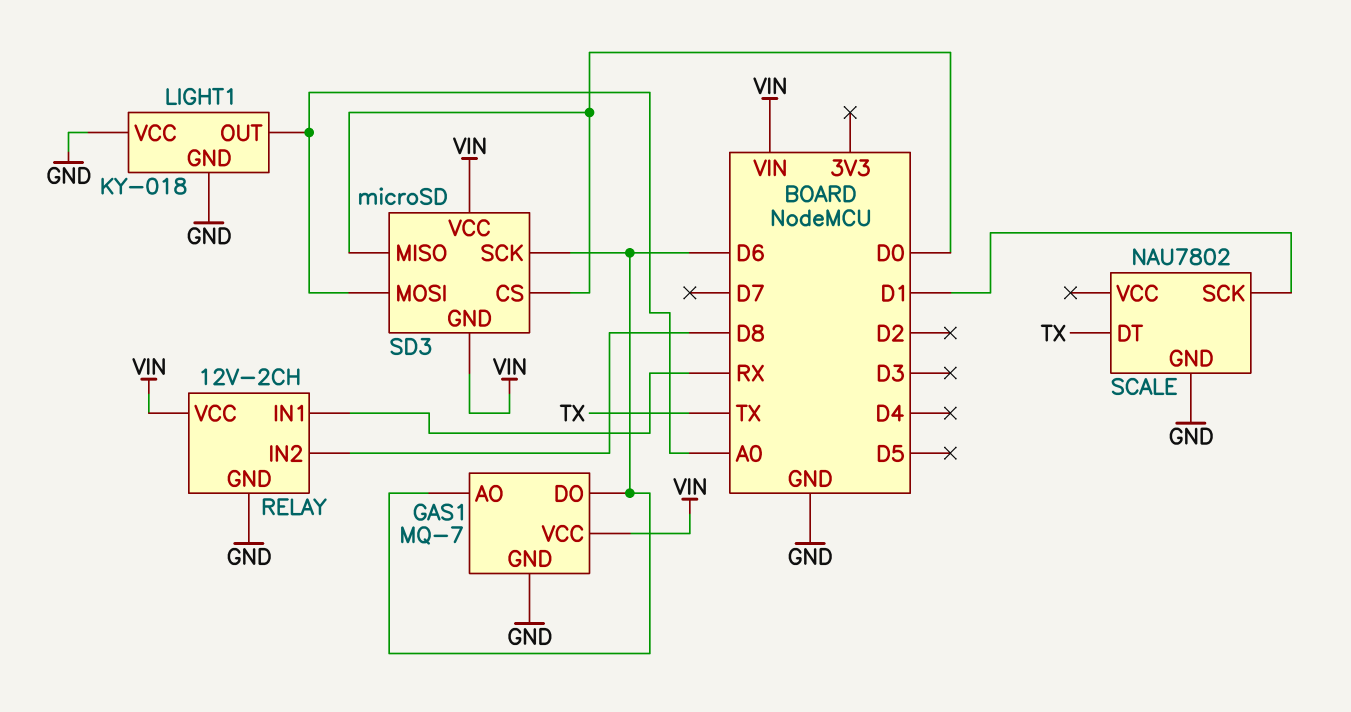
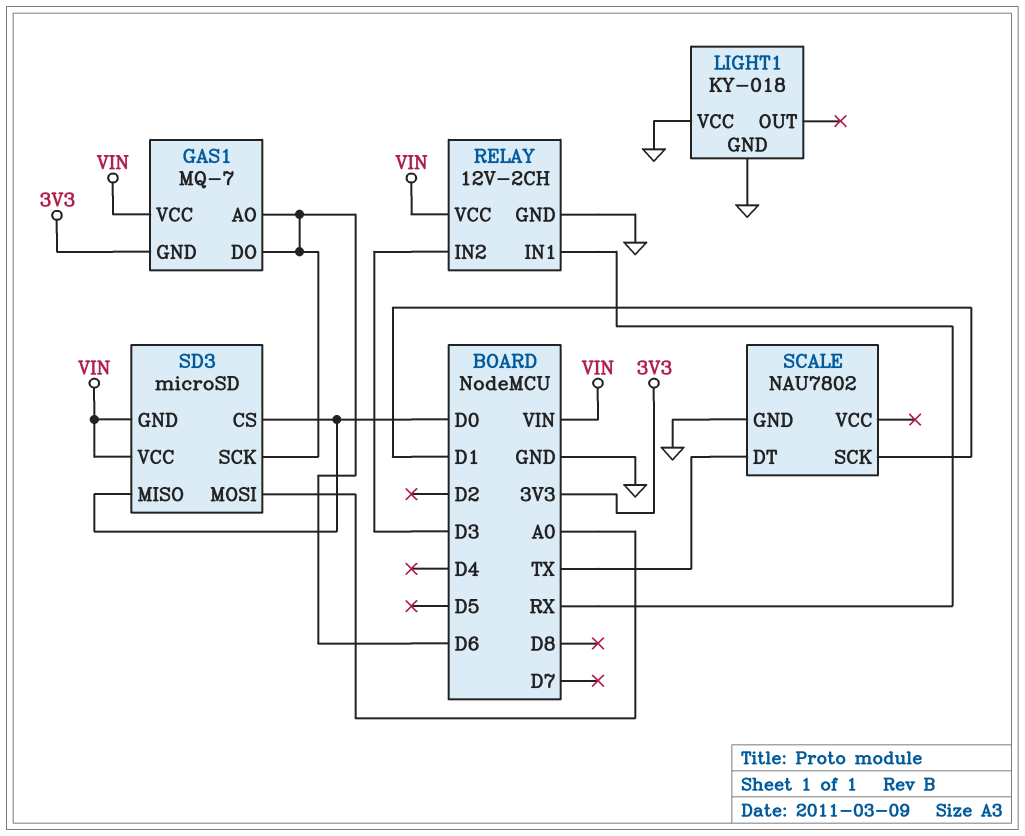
GAS1 pin GND: GND -> 3V3
LIGHT1 pin OUT: A0 -> none
RELAY pin IN2: D8 -> D3

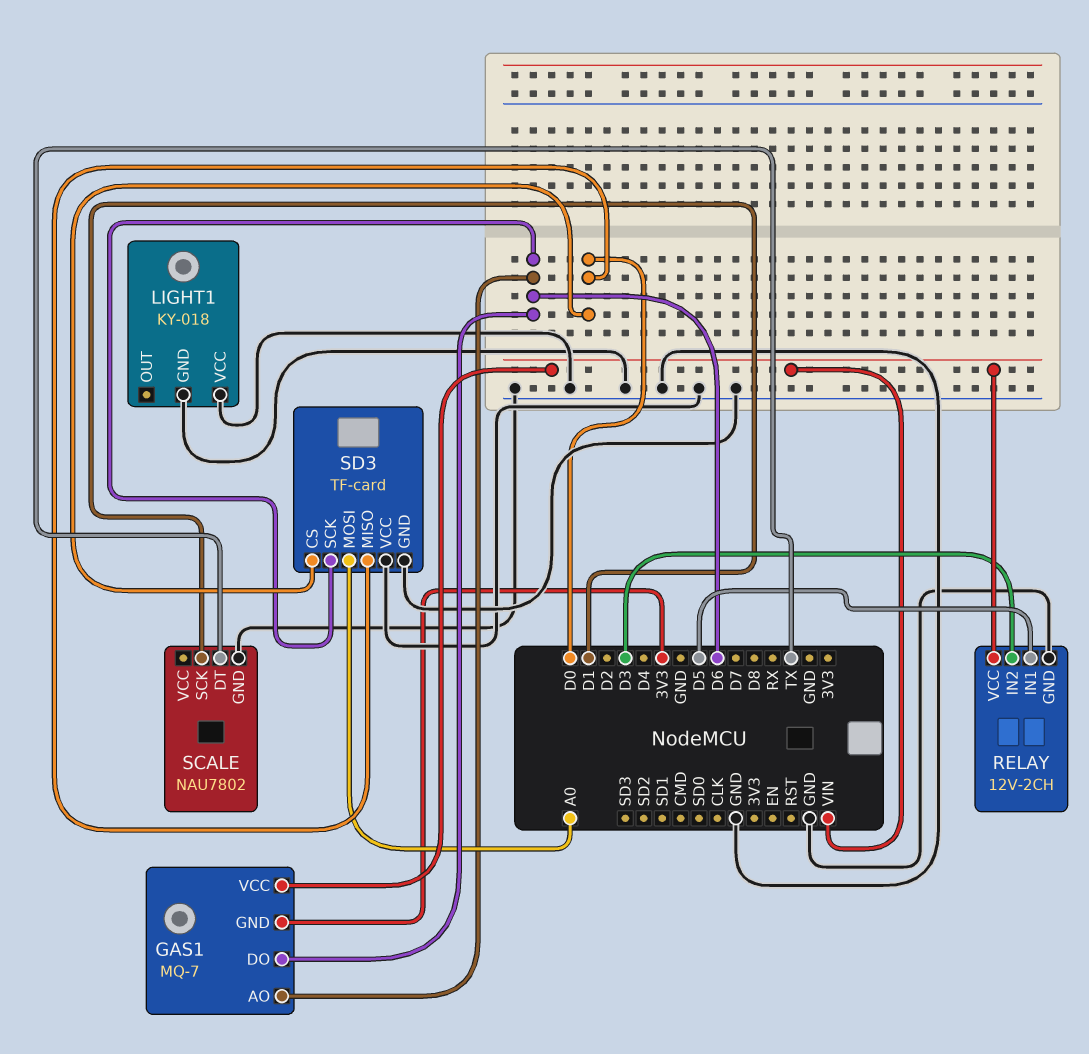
RELAY pin IN1: RX -> D5
SD3: microSD -> TF-card
SD3 pin GND: VIN -> GND
SD3 pin VCC: VIN -> GND

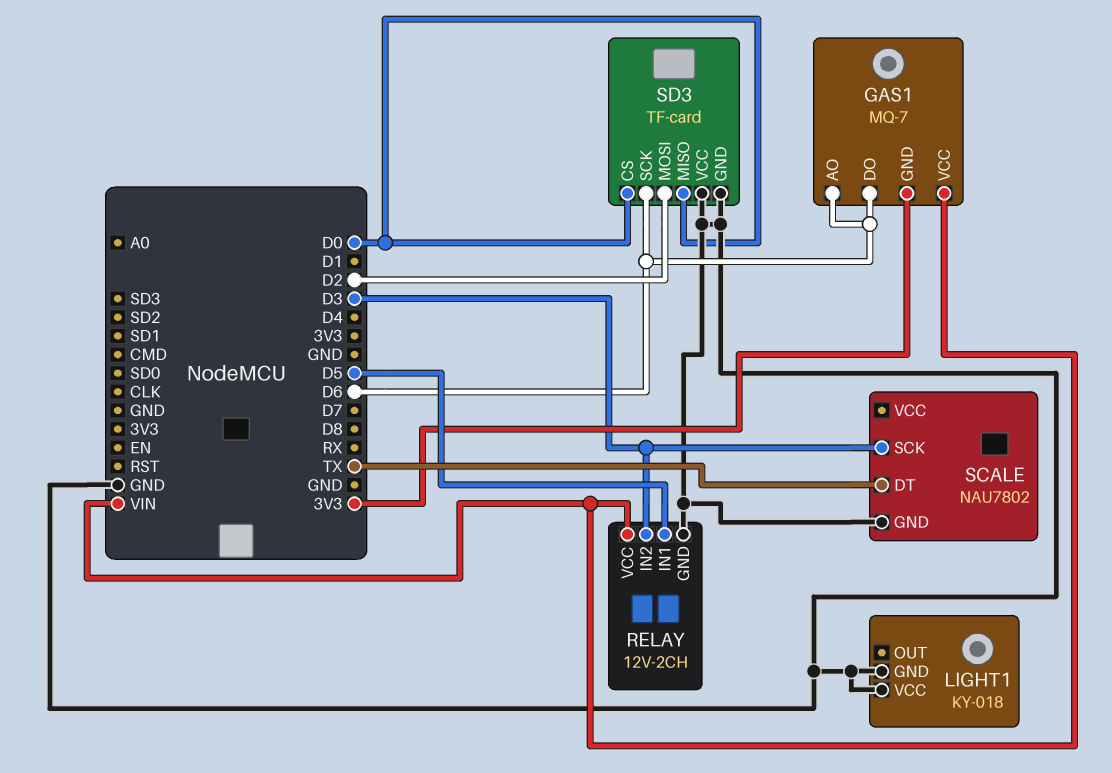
SCALE pin SCK: D1 -> D3
SD3 pin MOSI: A0 -> D2

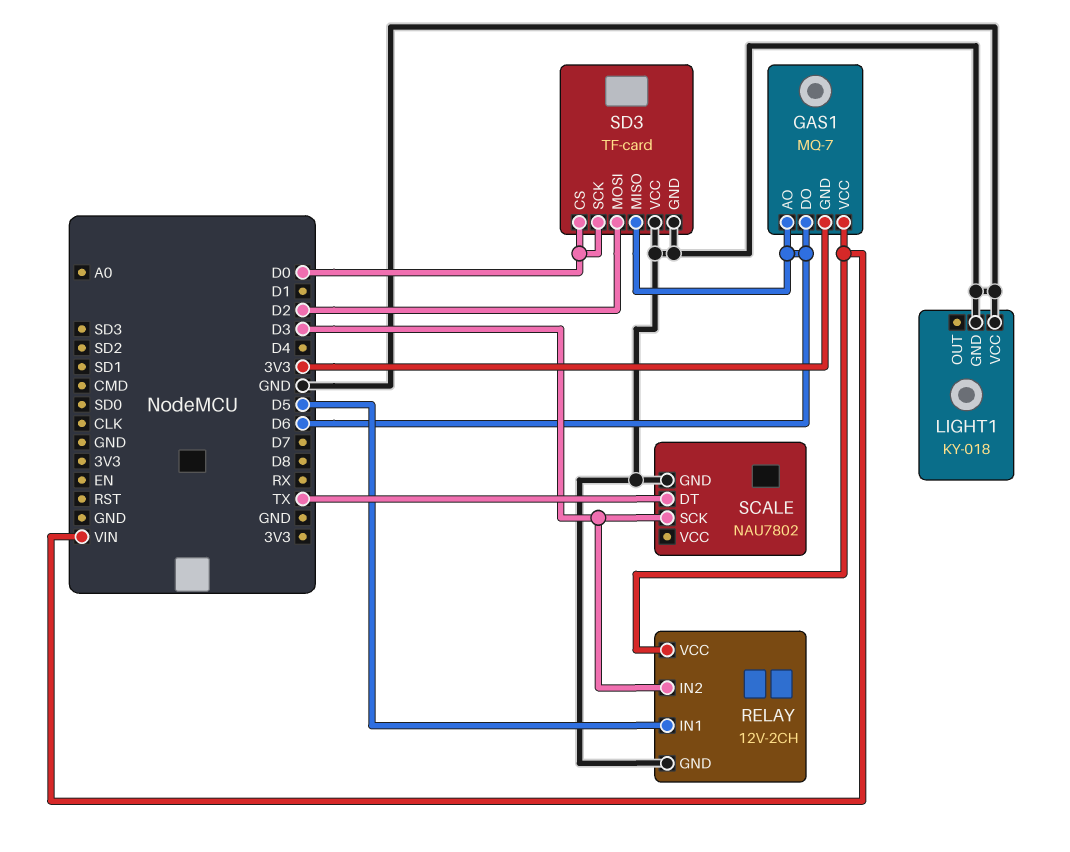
SD3 pin MISO: D0 -> D6
SD3 pin SCK: D6 -> D0

